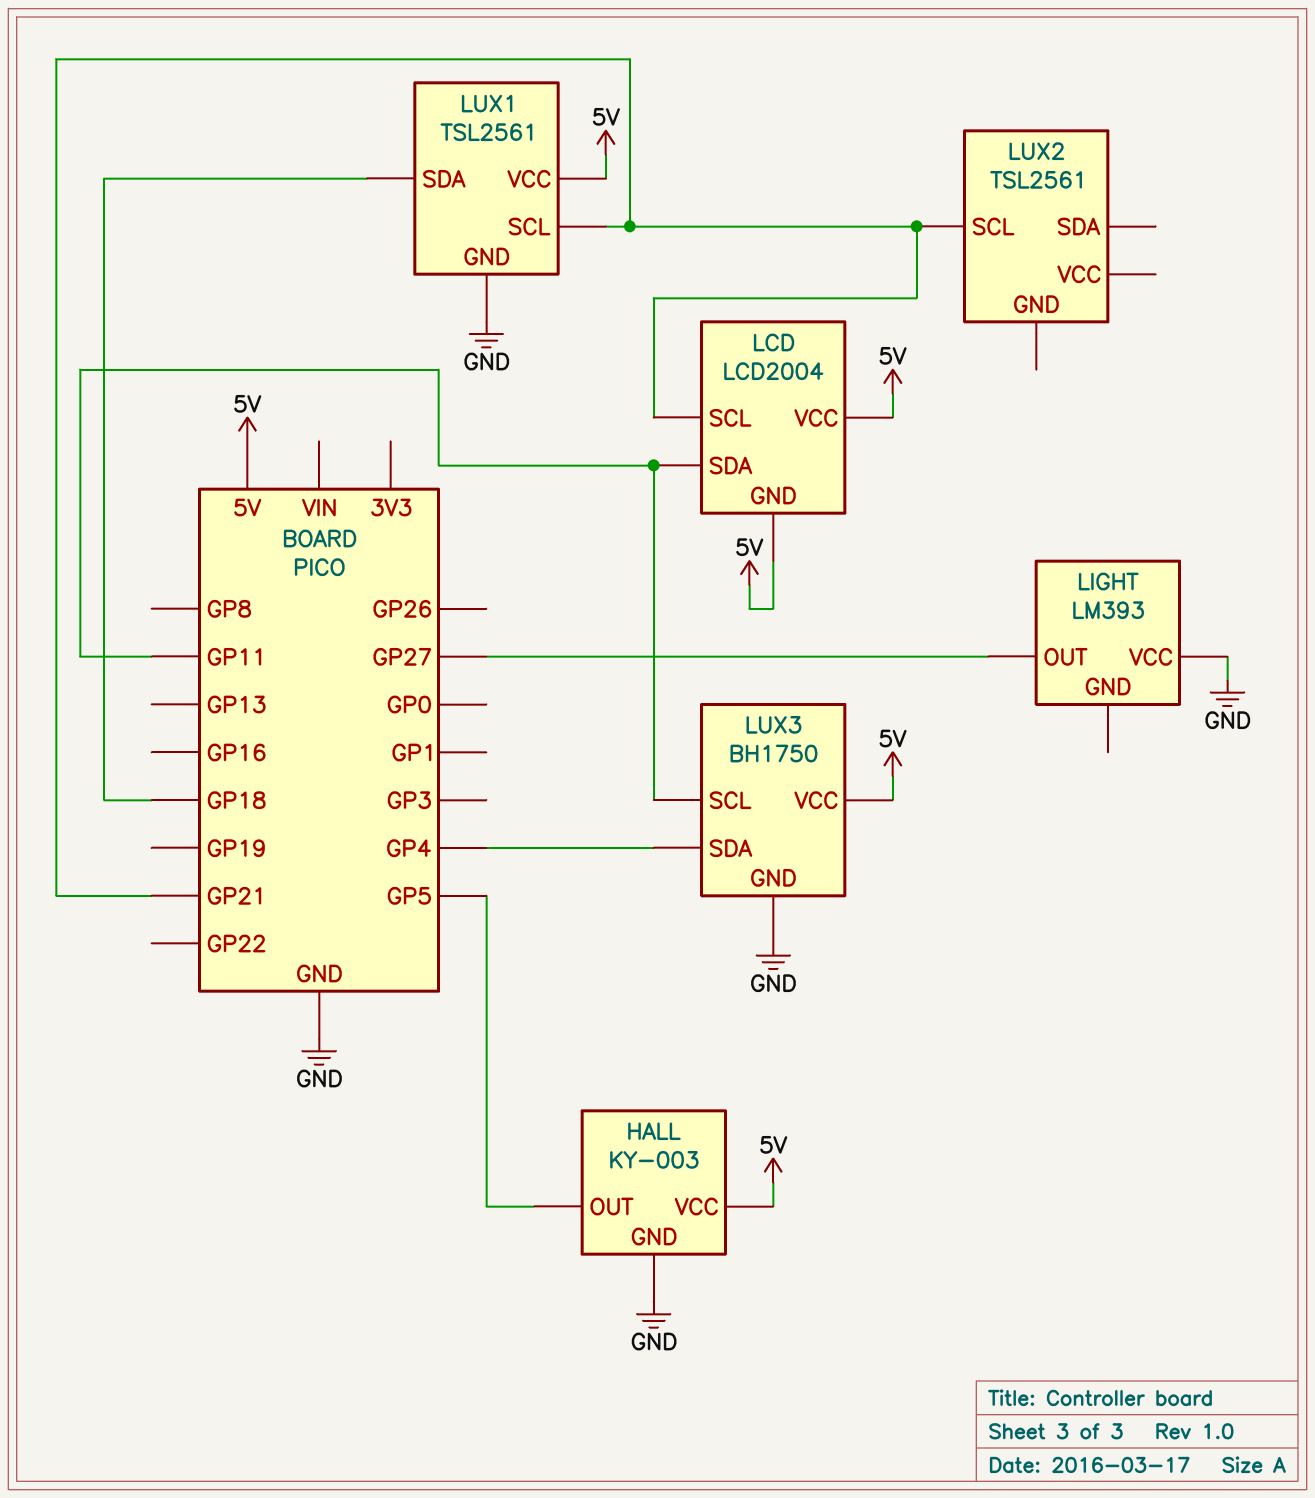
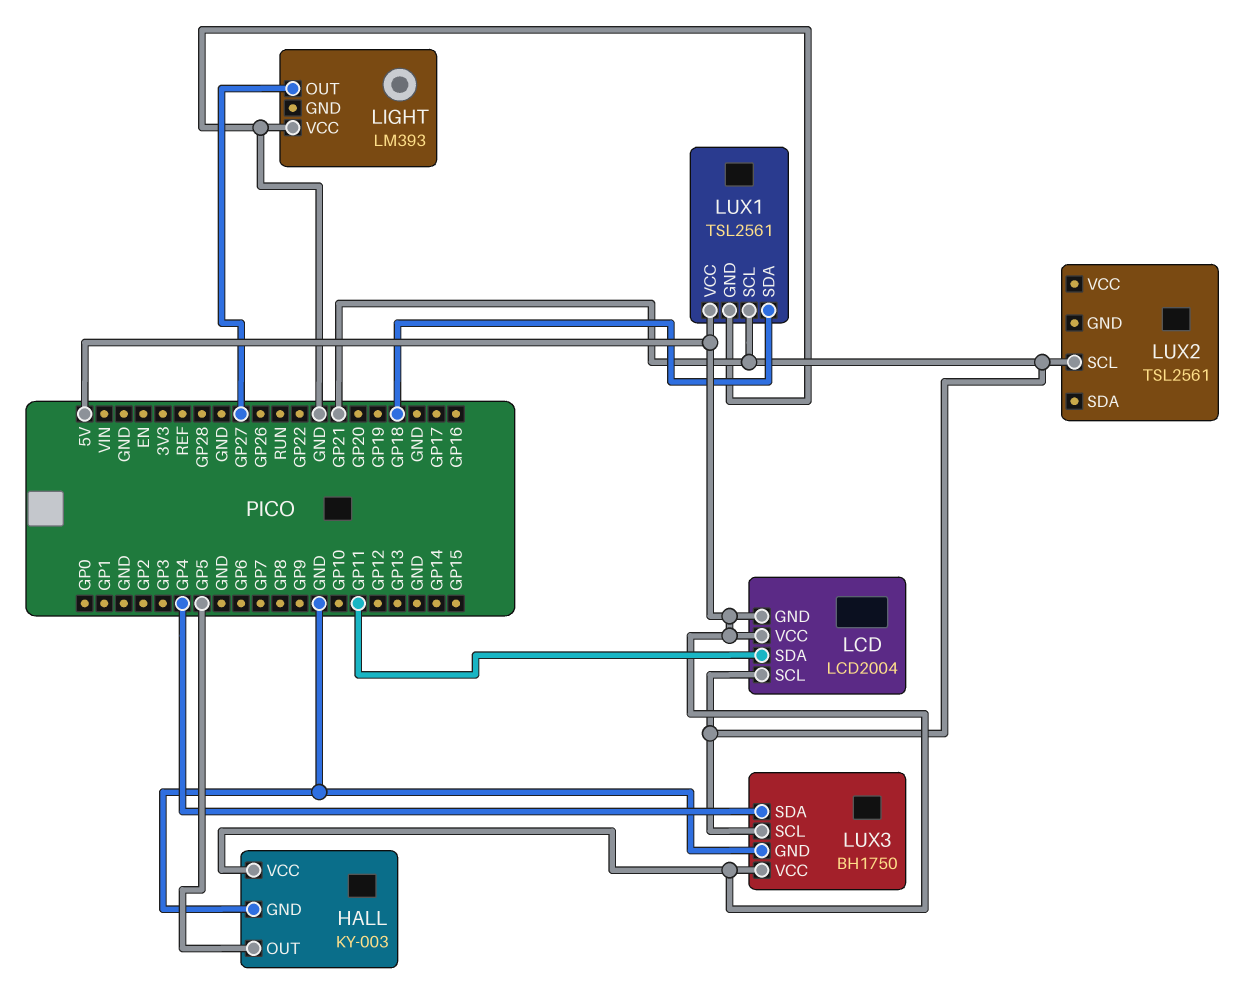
LUX3 pin SCL: GP11 -> GP21

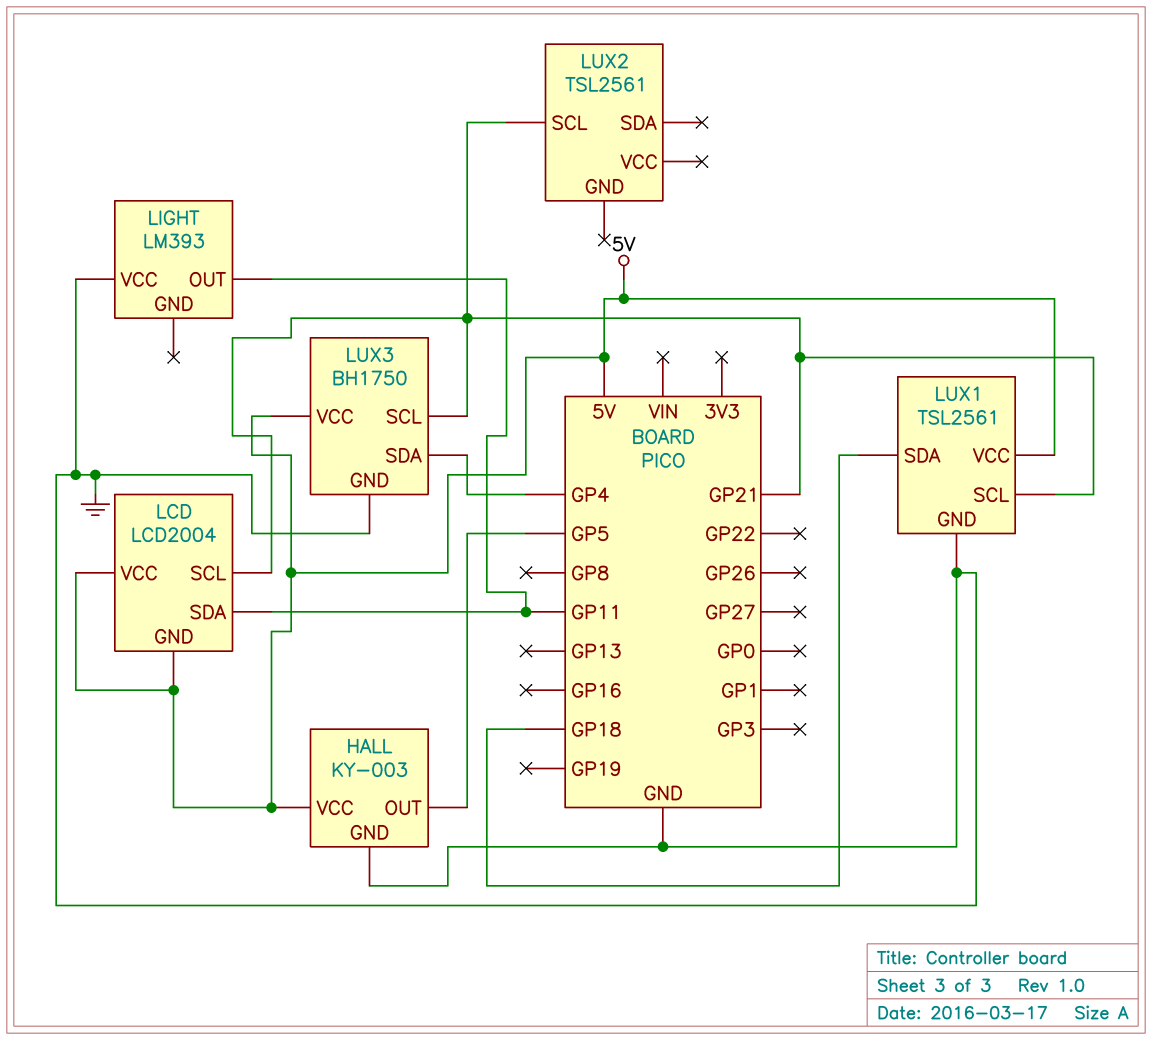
LIGHT pin OUT: GP27 -> GP11

